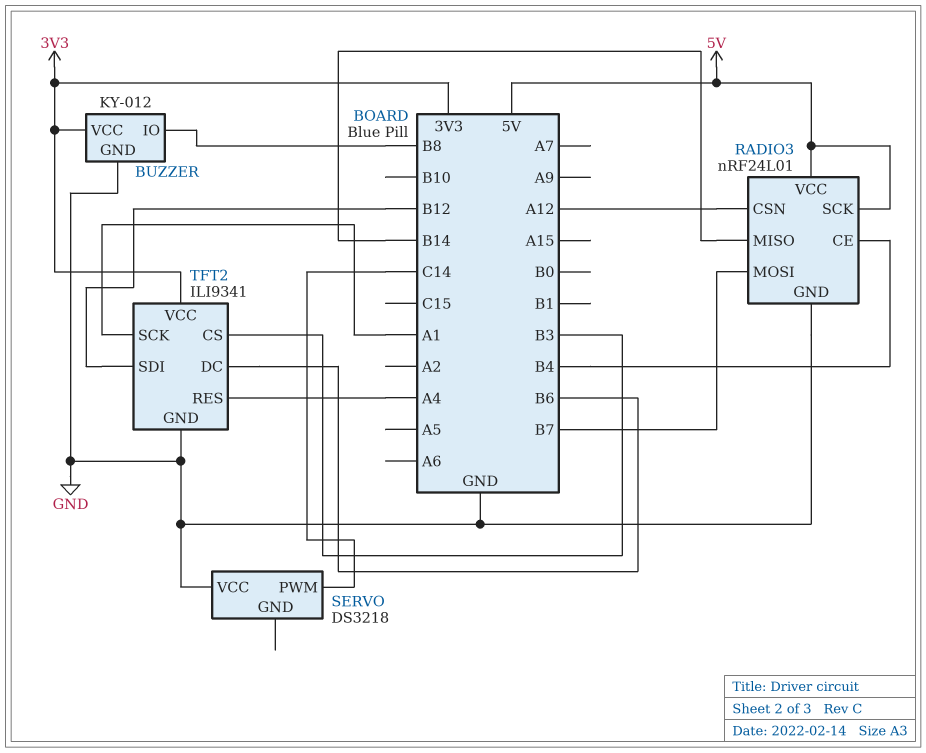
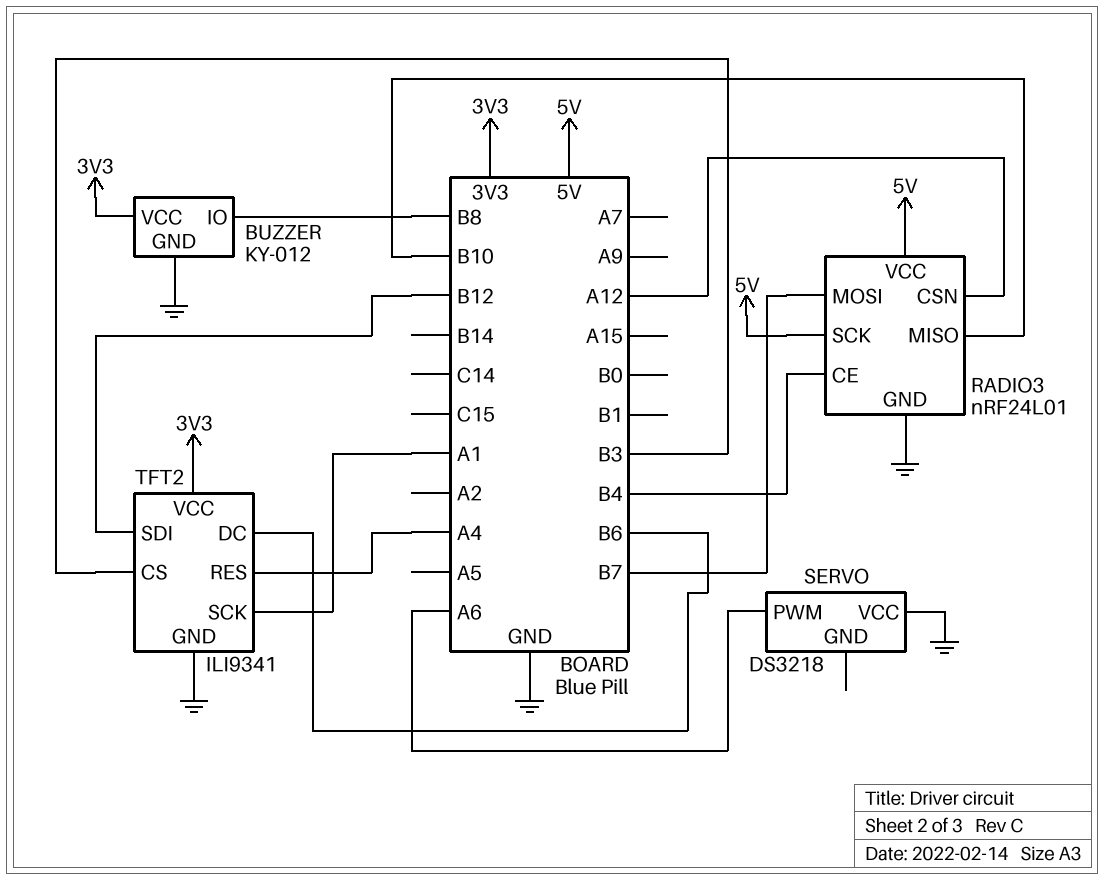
RADIO3 pin MISO: B14 -> B10
SERVO pin PWM: C14 -> A6

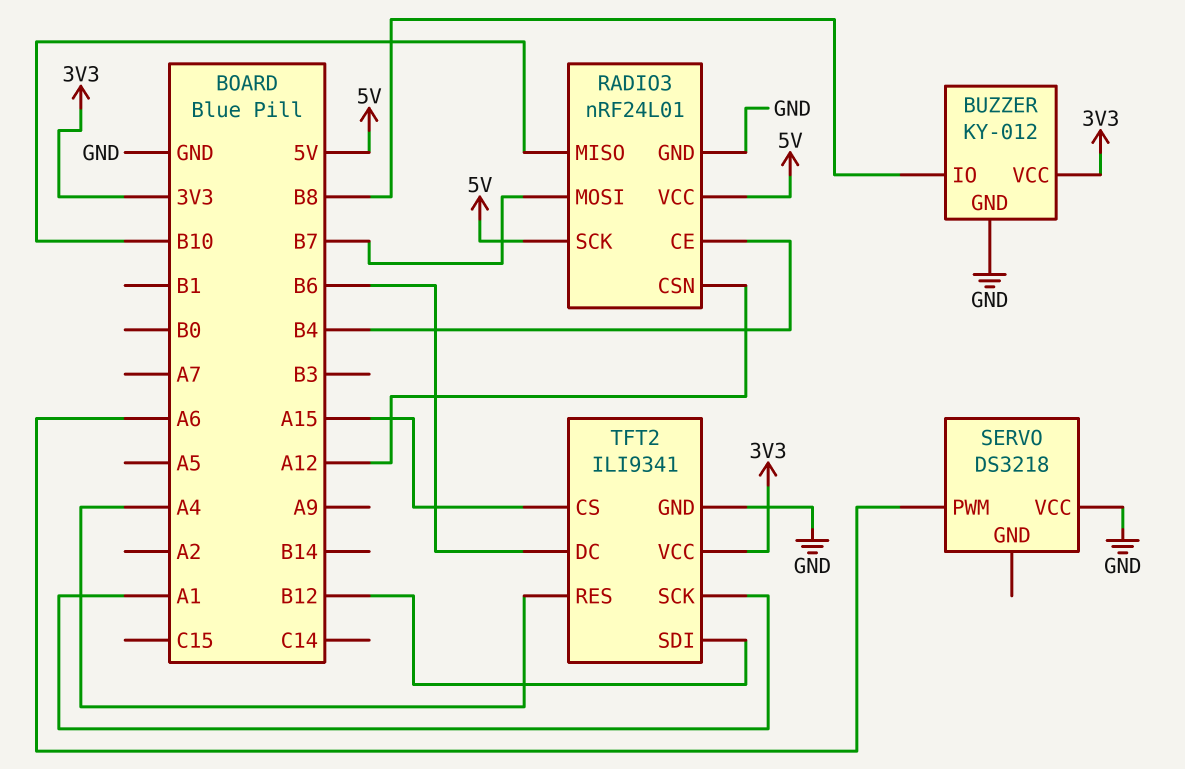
TFT2 pin CS: B3 -> A15

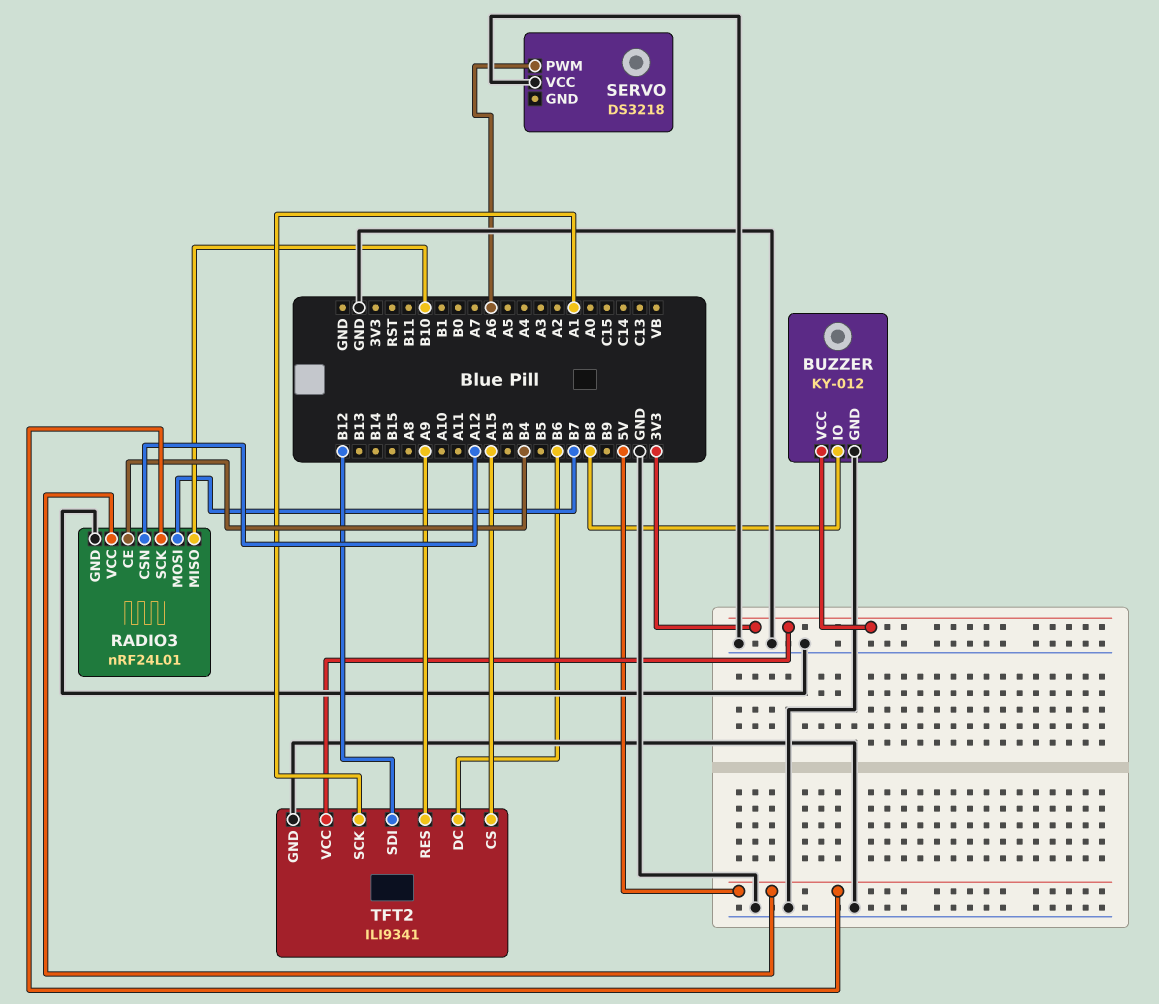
TFT2 pin RES: A4 -> A9

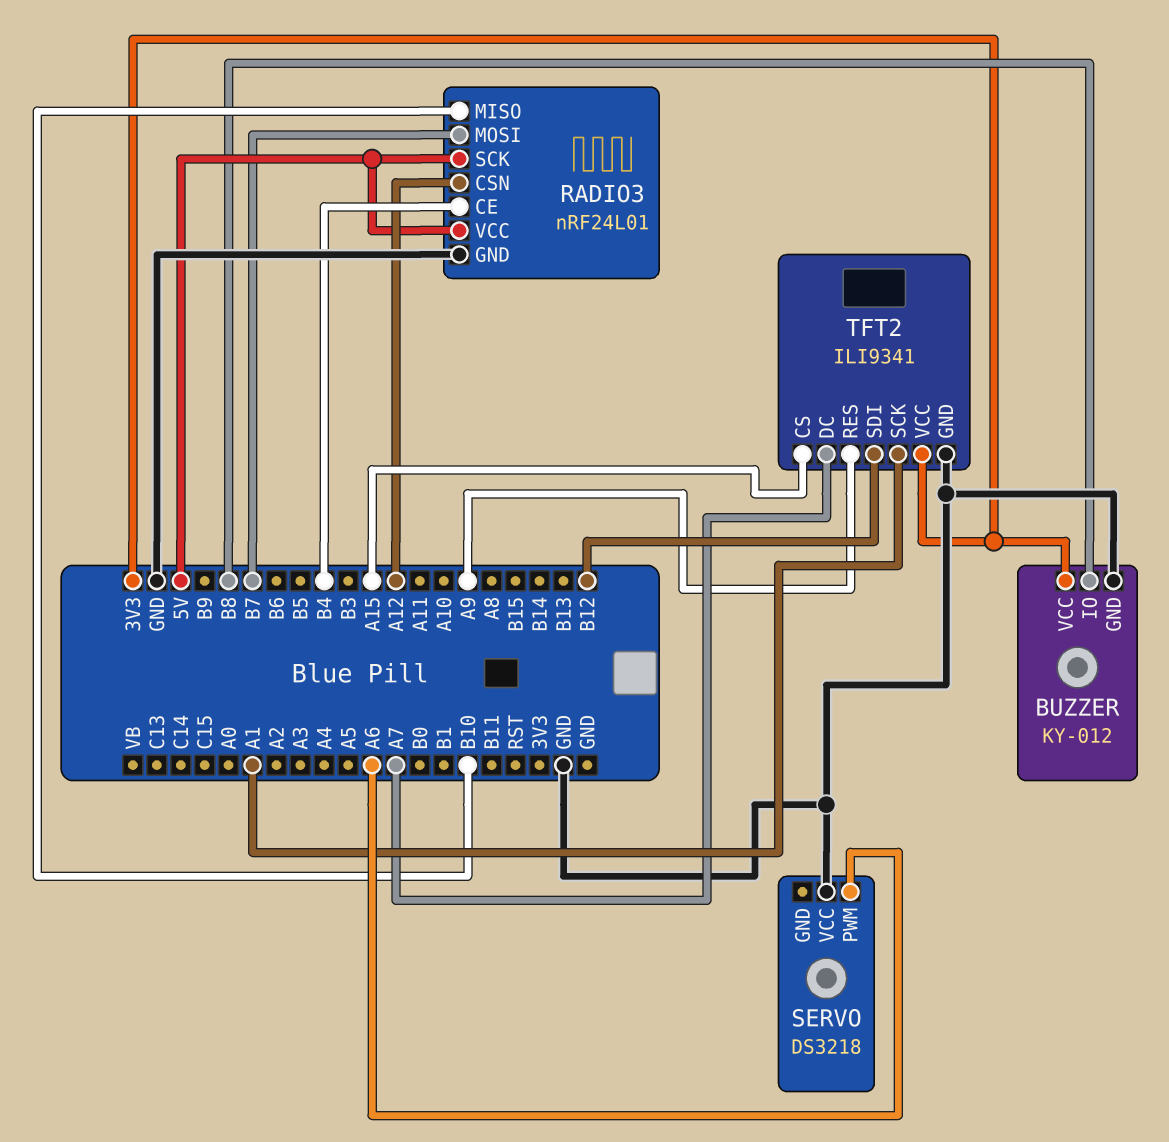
TFT2 pin DC: B6 -> A7

